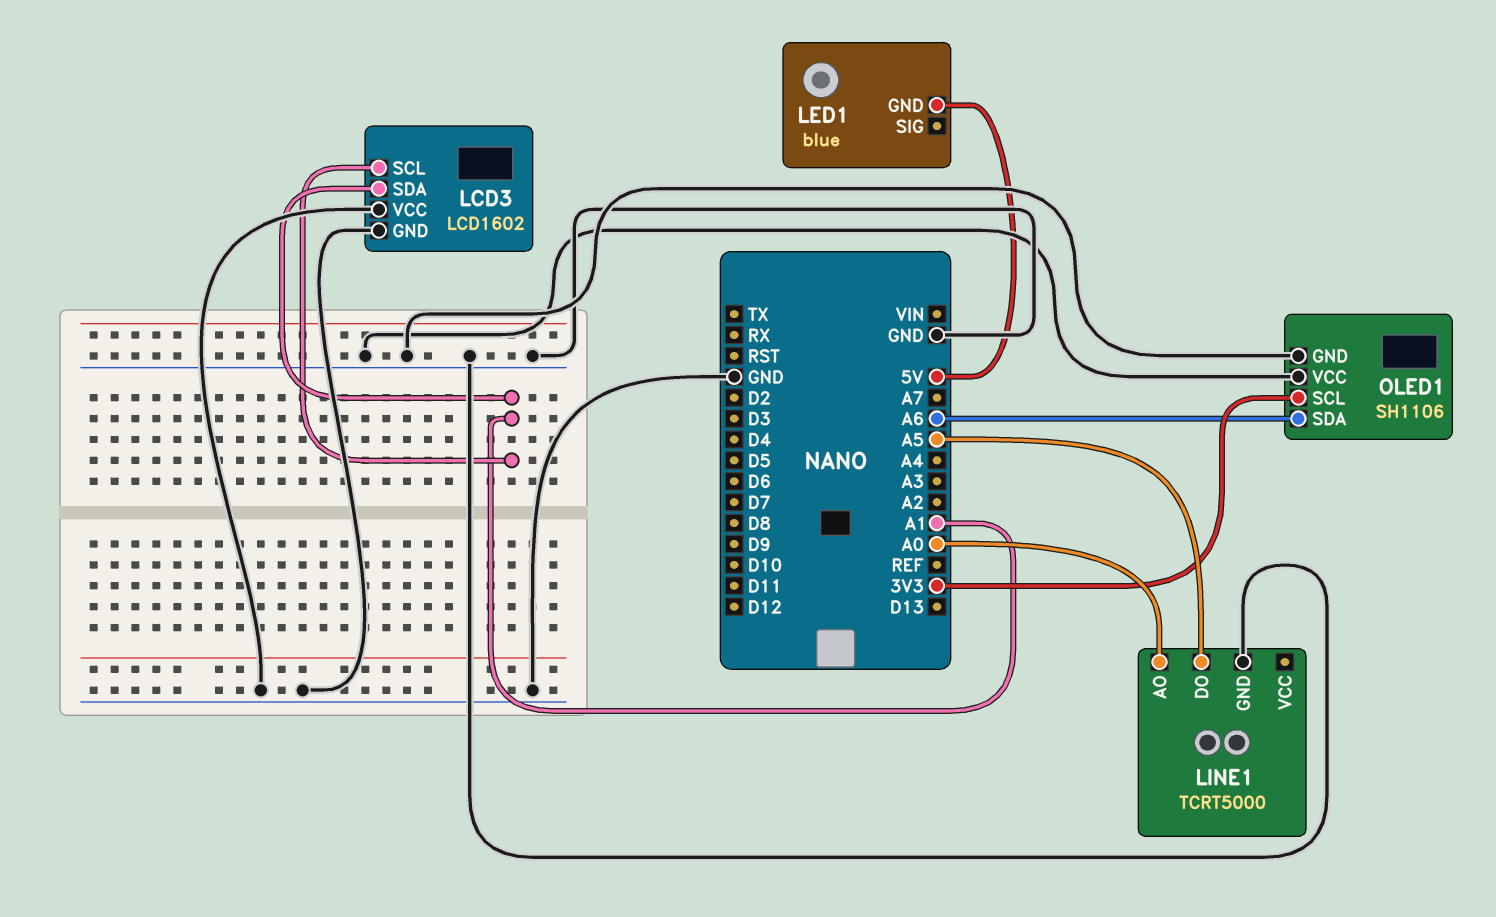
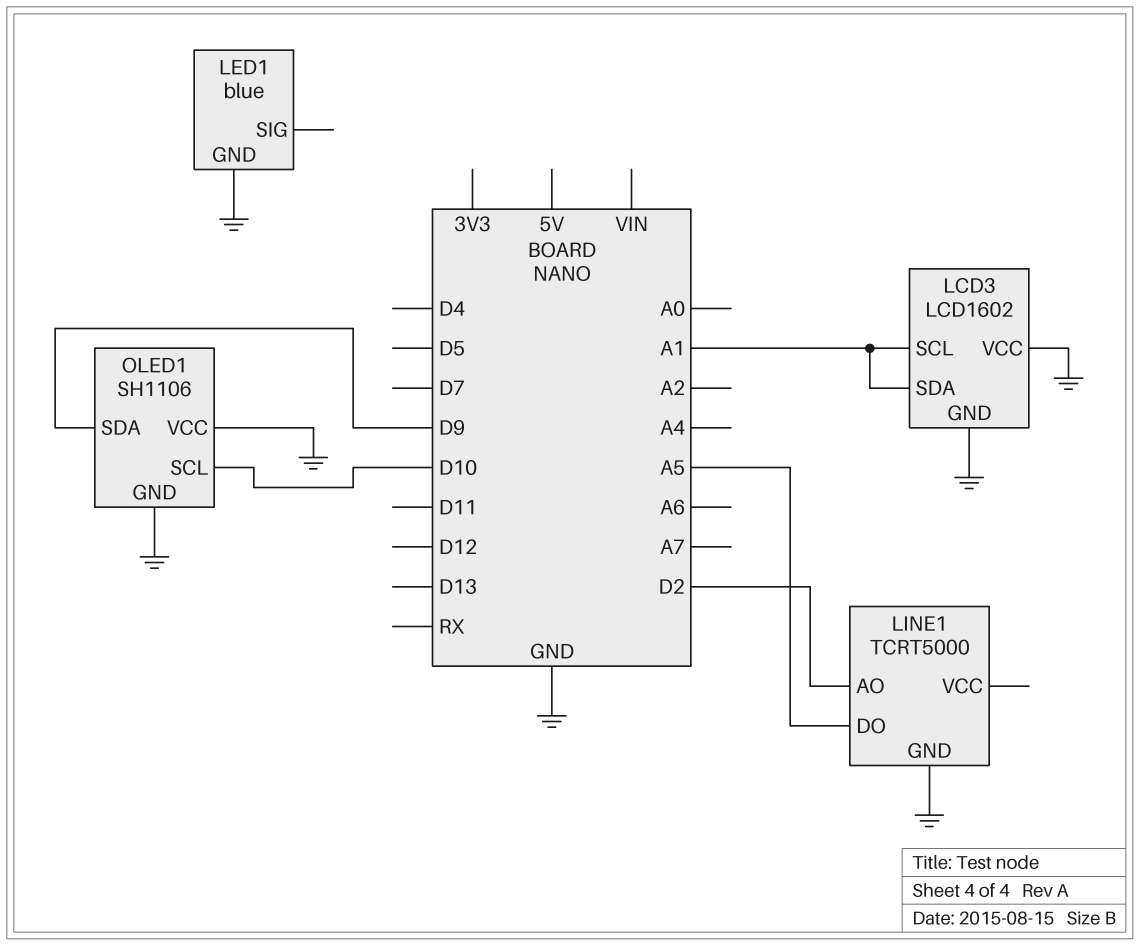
LED1 pin GND: 5V -> GND
LINE1 pin AO: A0 -> D2
OLED1 pin SCL: 3V3 -> D10
OLED1 pin SDA: A6 -> D9

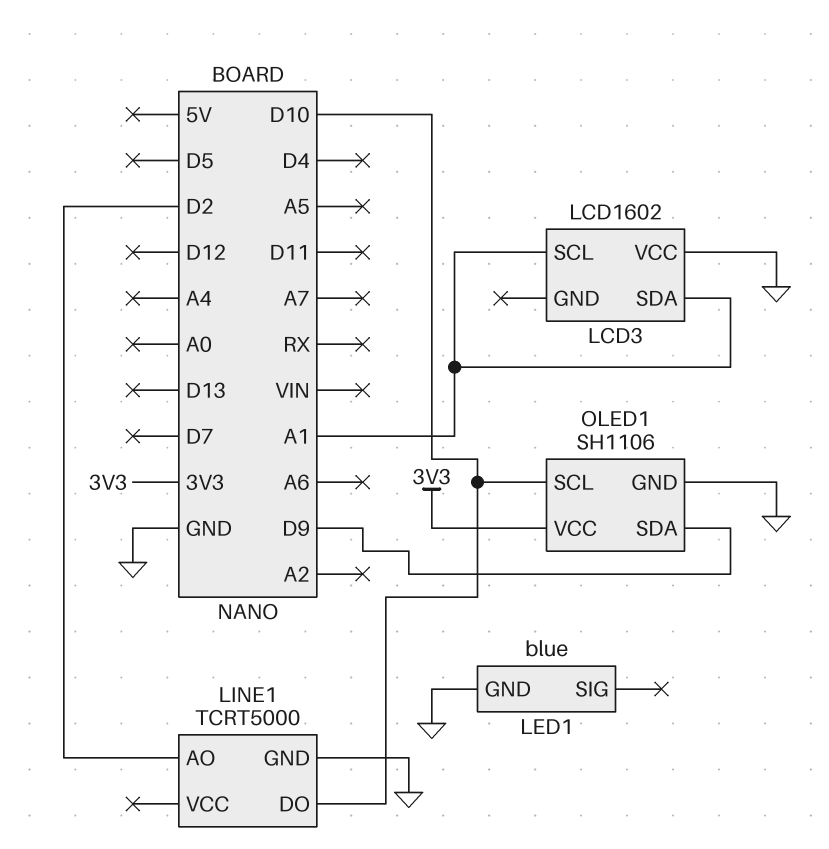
LCD3 pin GND: GND -> none
LINE1 pin DO: A5 -> D10
OLED1 pin VCC: GND -> 3V3

